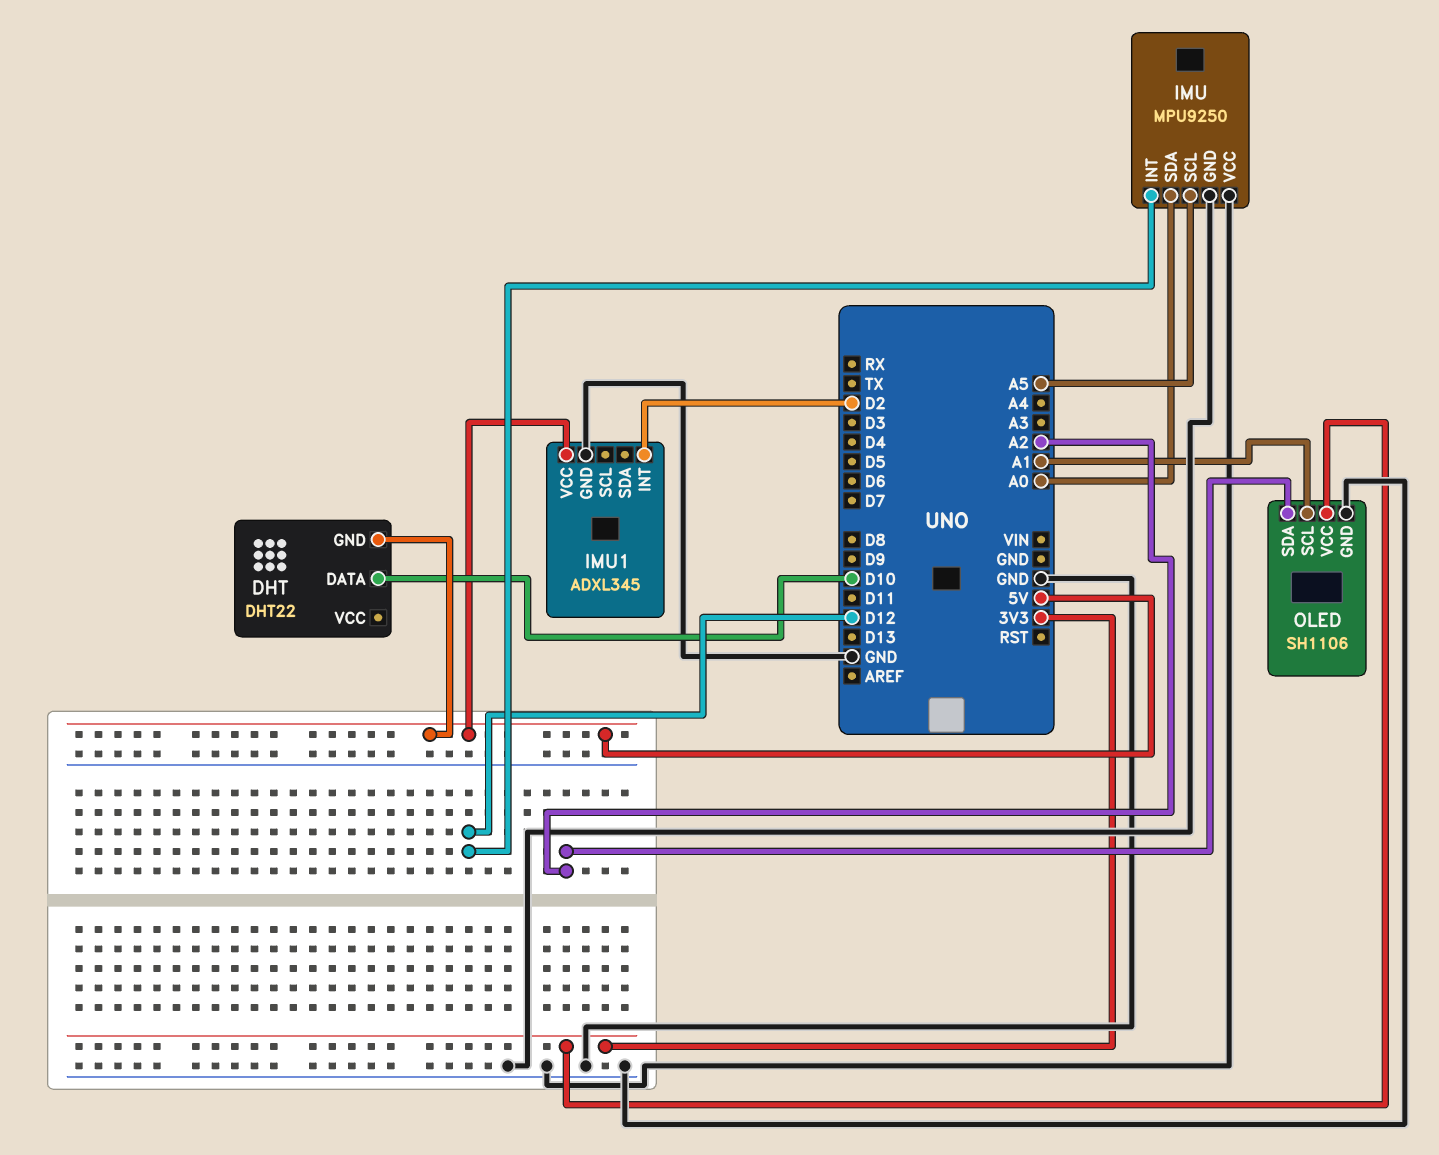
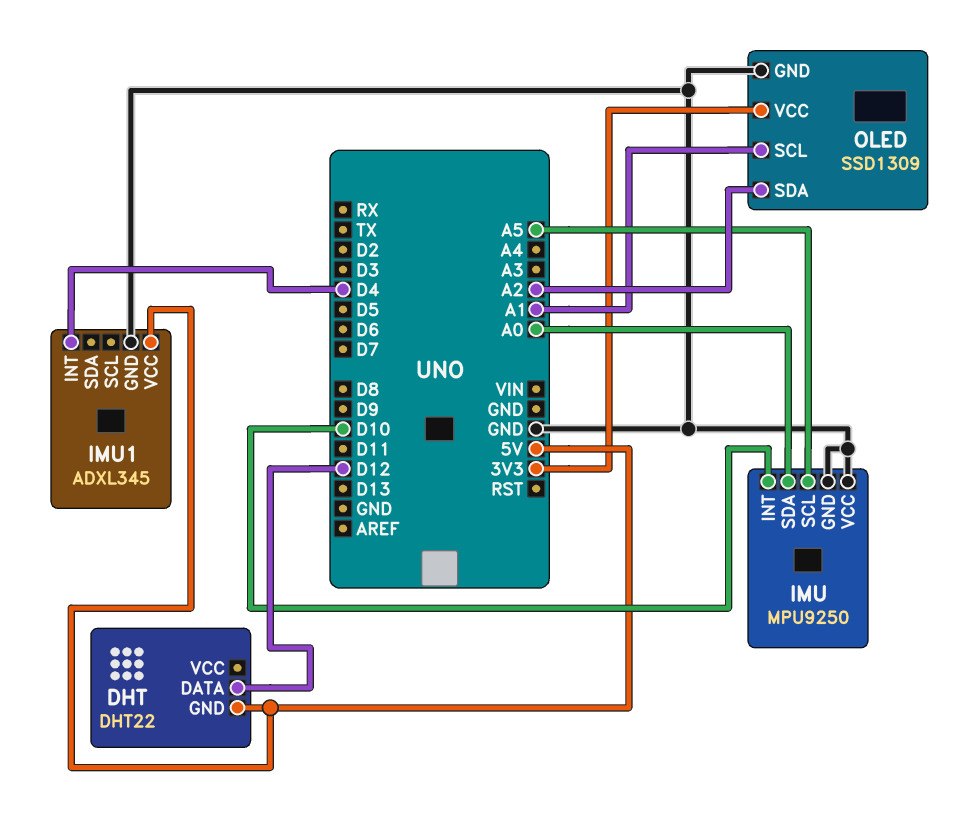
DHT pin DATA: D10 -> D12
IMU pin INT: D12 -> D10
IMU1 pin INT: D2 -> D4
OLED: SH1106 -> SSD1309

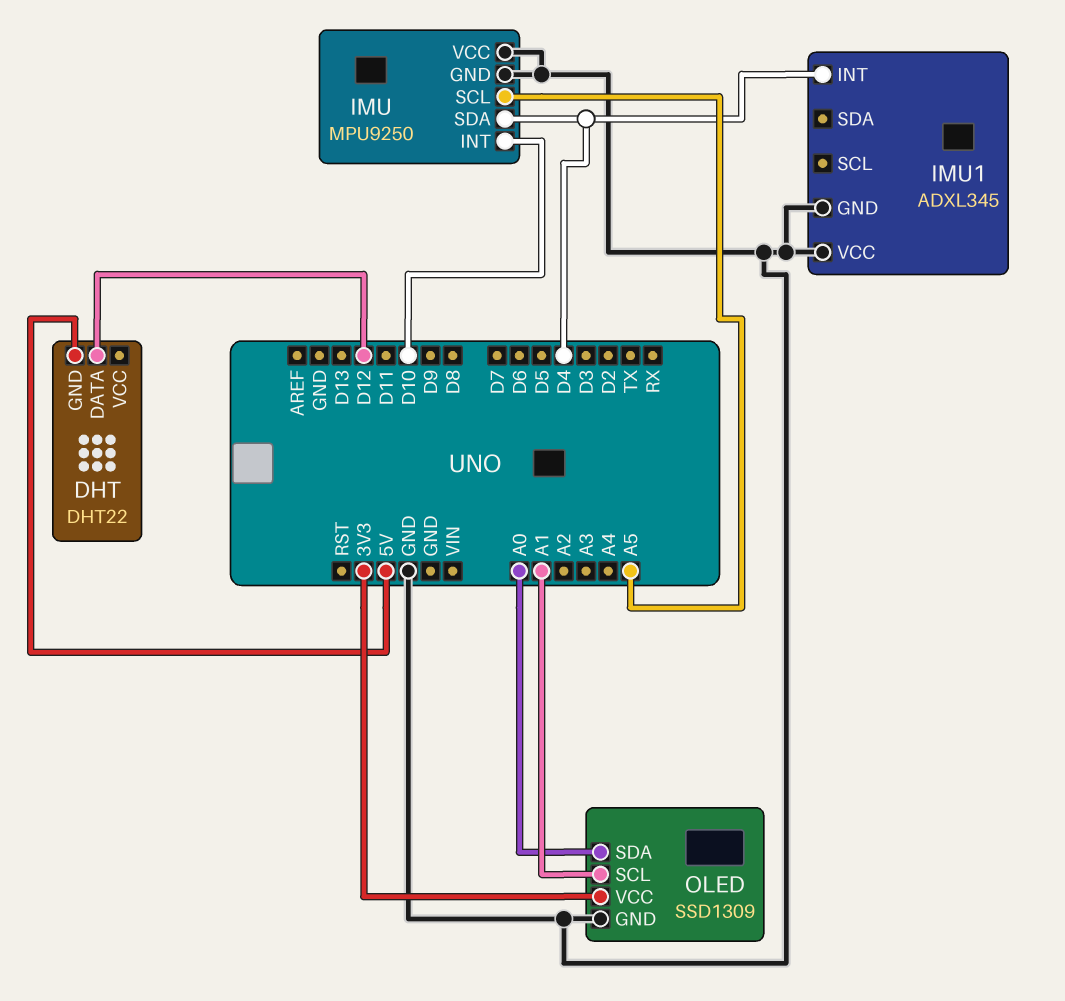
IMU pin SDA: A0 -> D4
IMU1 pin VCC: 5V -> GND
OLED pin SDA: A2 -> A0

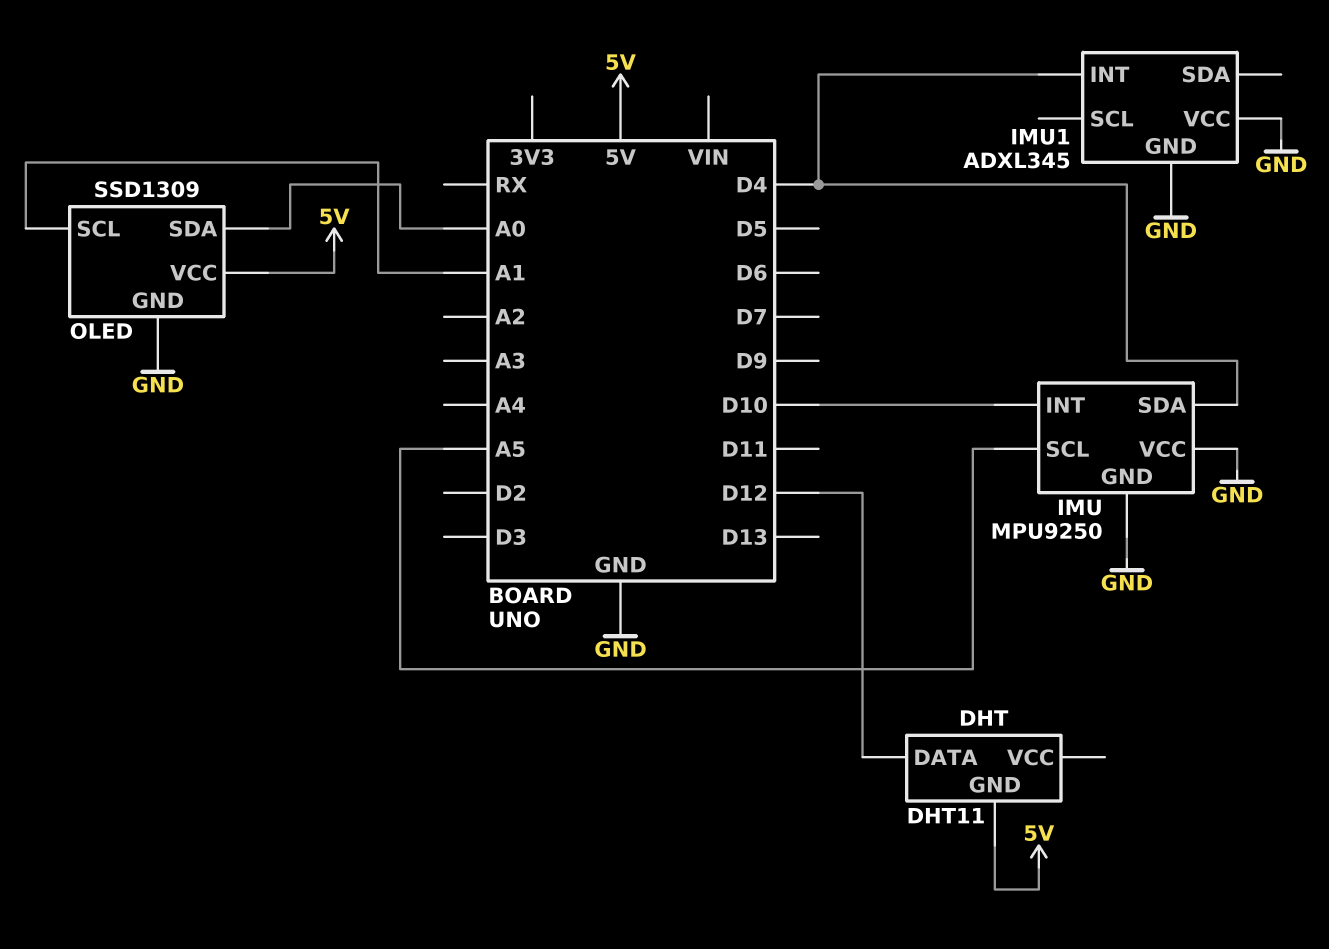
DHT: DHT22 -> DHT11
OLED pin VCC: 3V3 -> 5V

